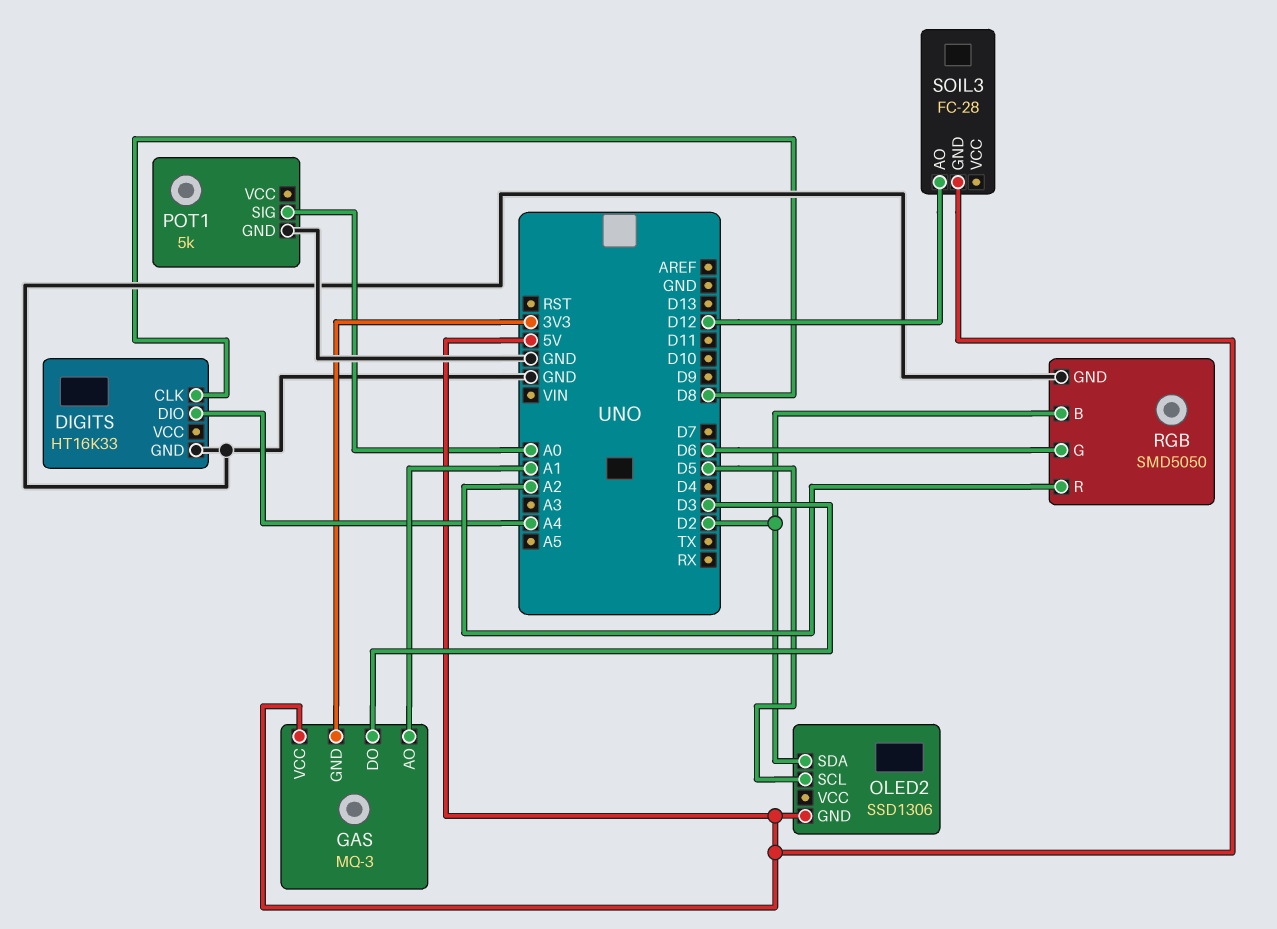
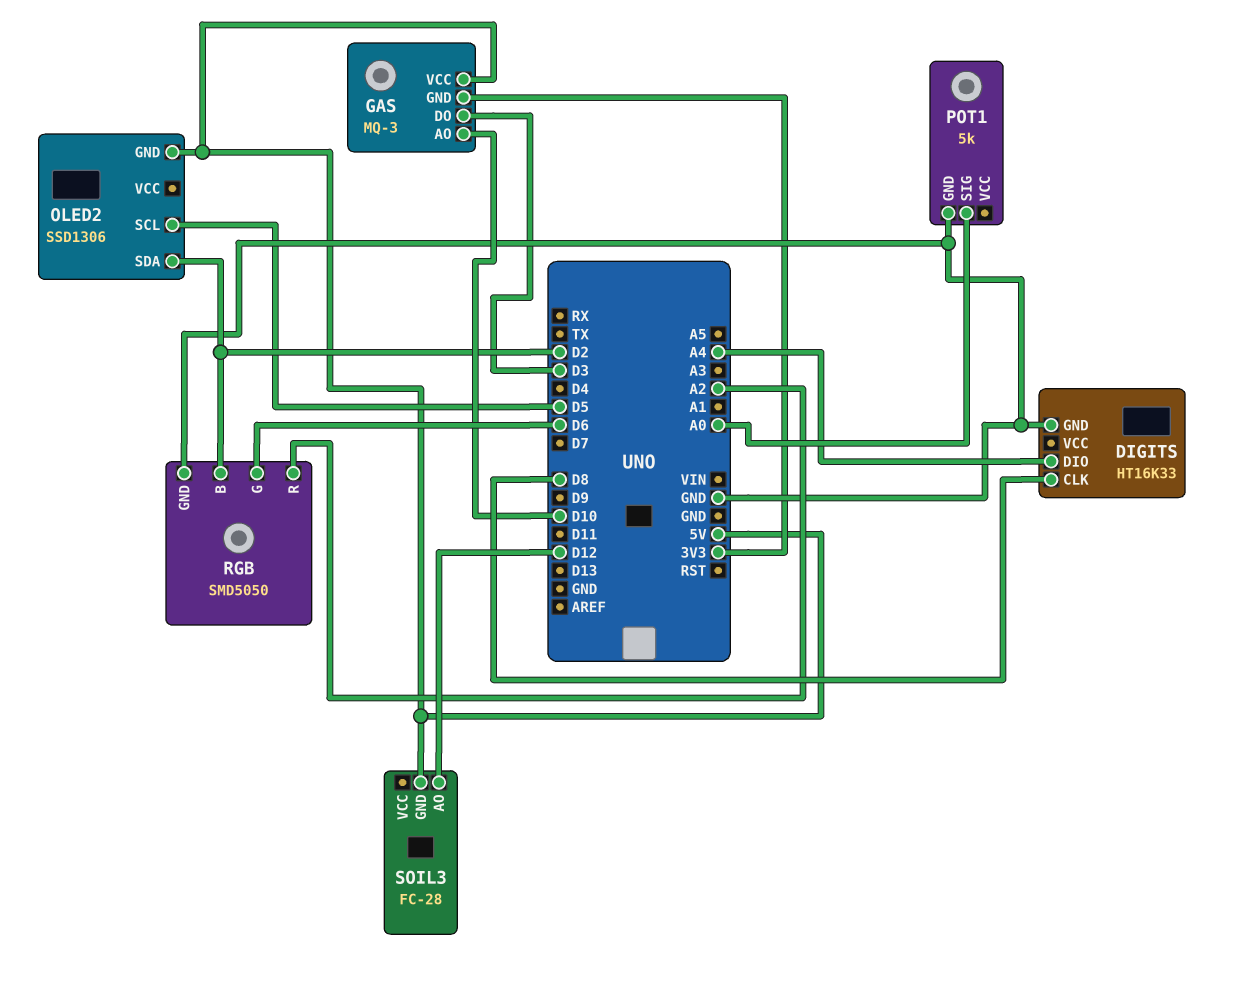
GAS pin AO: A1 -> D10

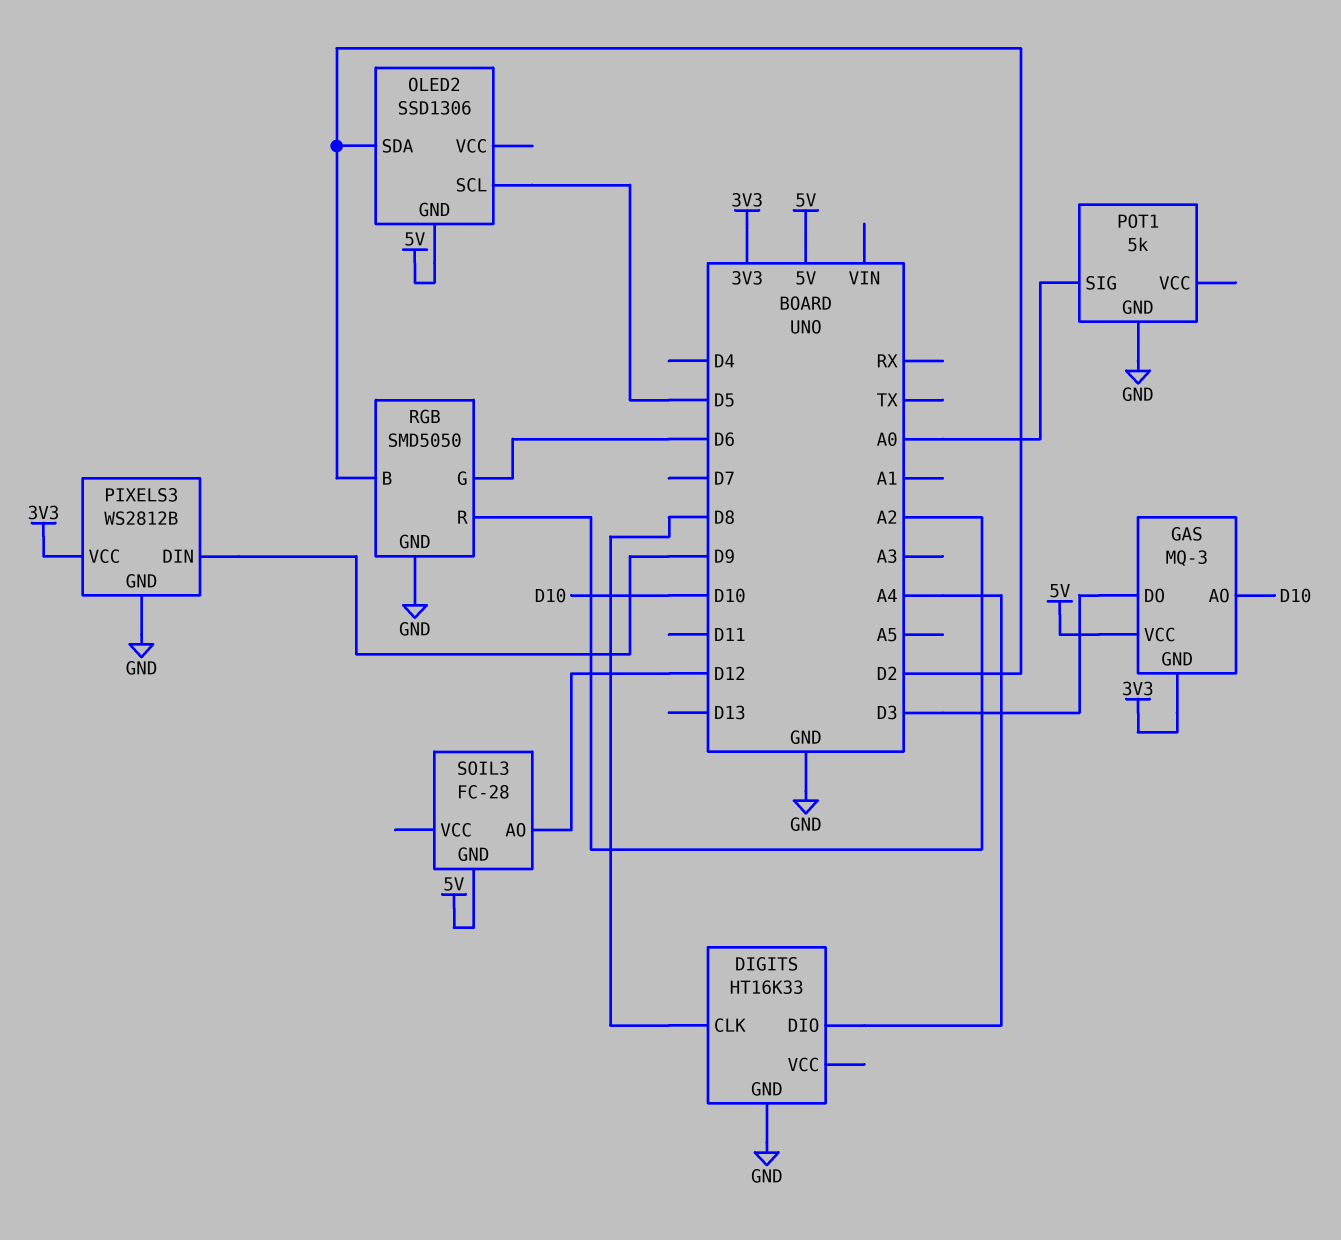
PIXELS3: none -> WS2812B
PIXELS3 pin DIN: none -> D9
PIXELS3 pin GND: none -> GND
PIXELS3 pin VCC: none -> 3V3

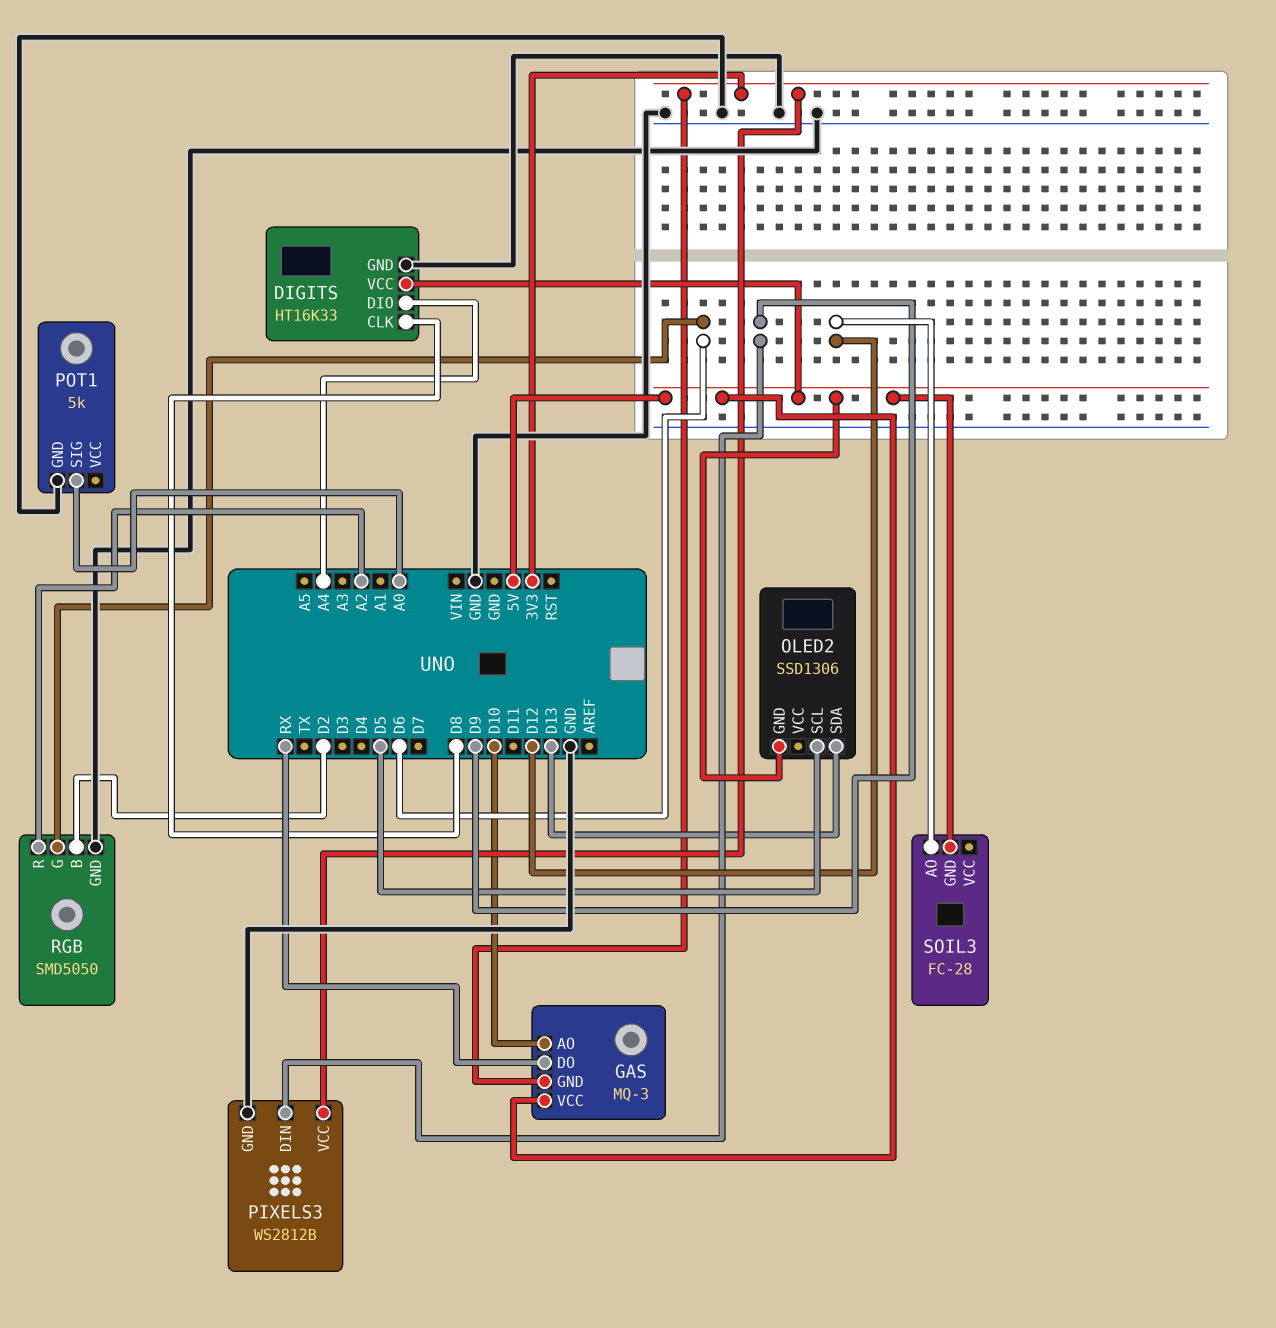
DIGITS pin VCC: none -> 5V
GAS pin DO: D3 -> RX
OLED2 pin SDA: D2 -> D13

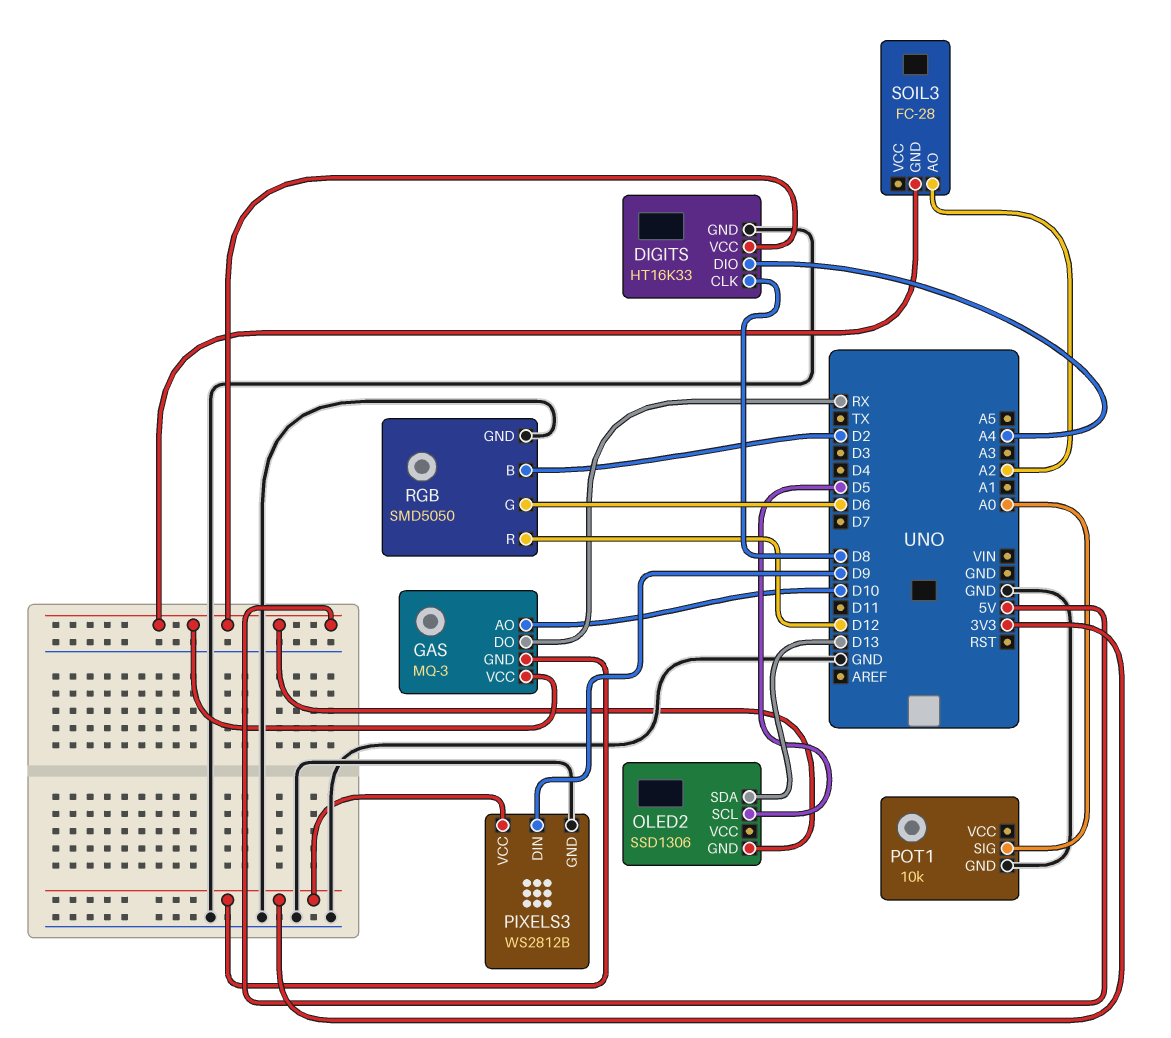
POT1: 5k -> 10k
RGB pin R: A2 -> D12
SOIL3 pin AO: D12 -> A2

